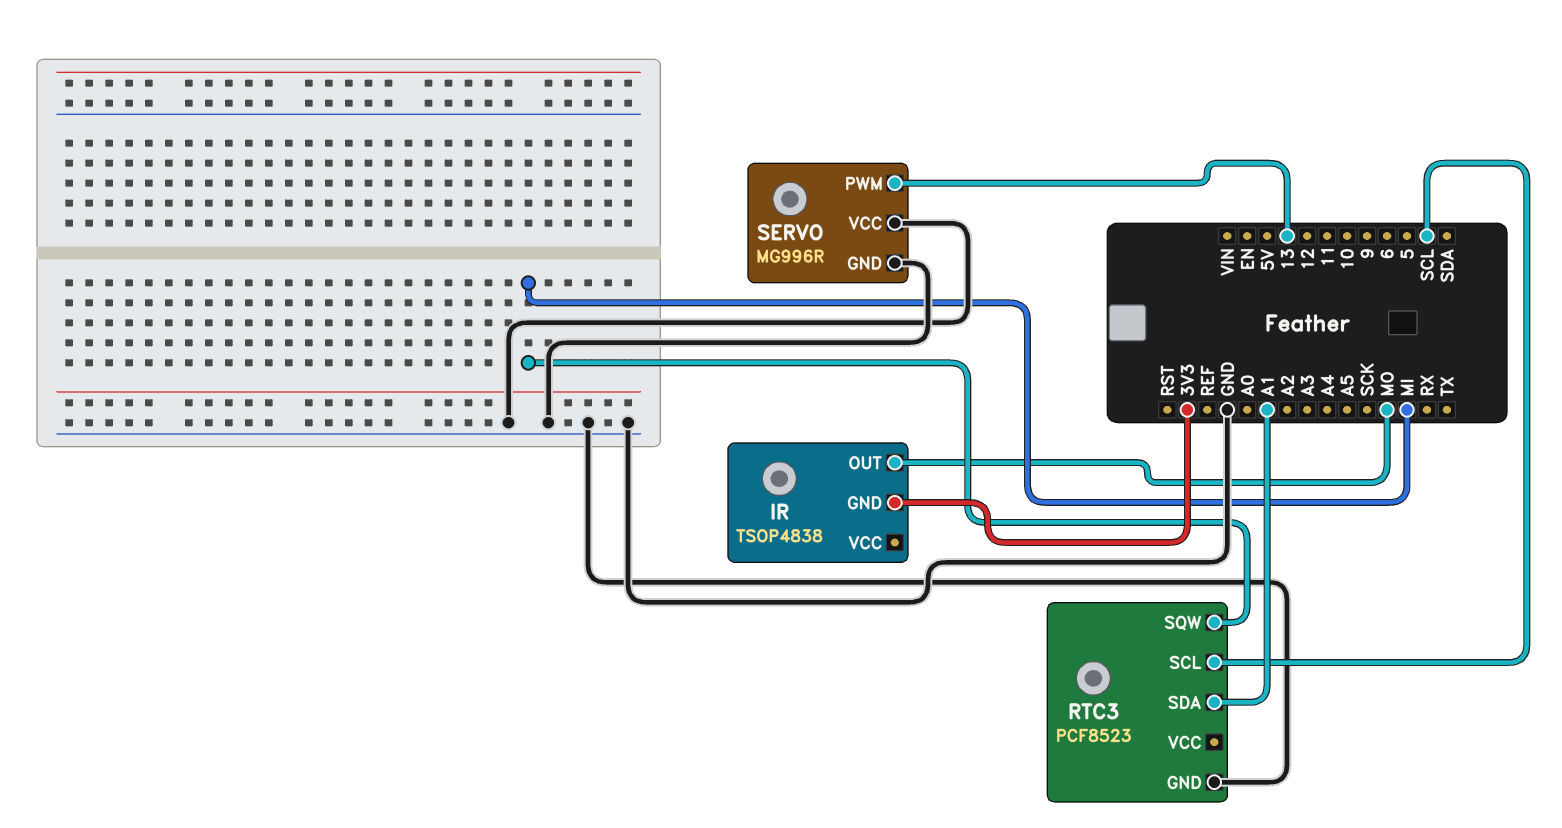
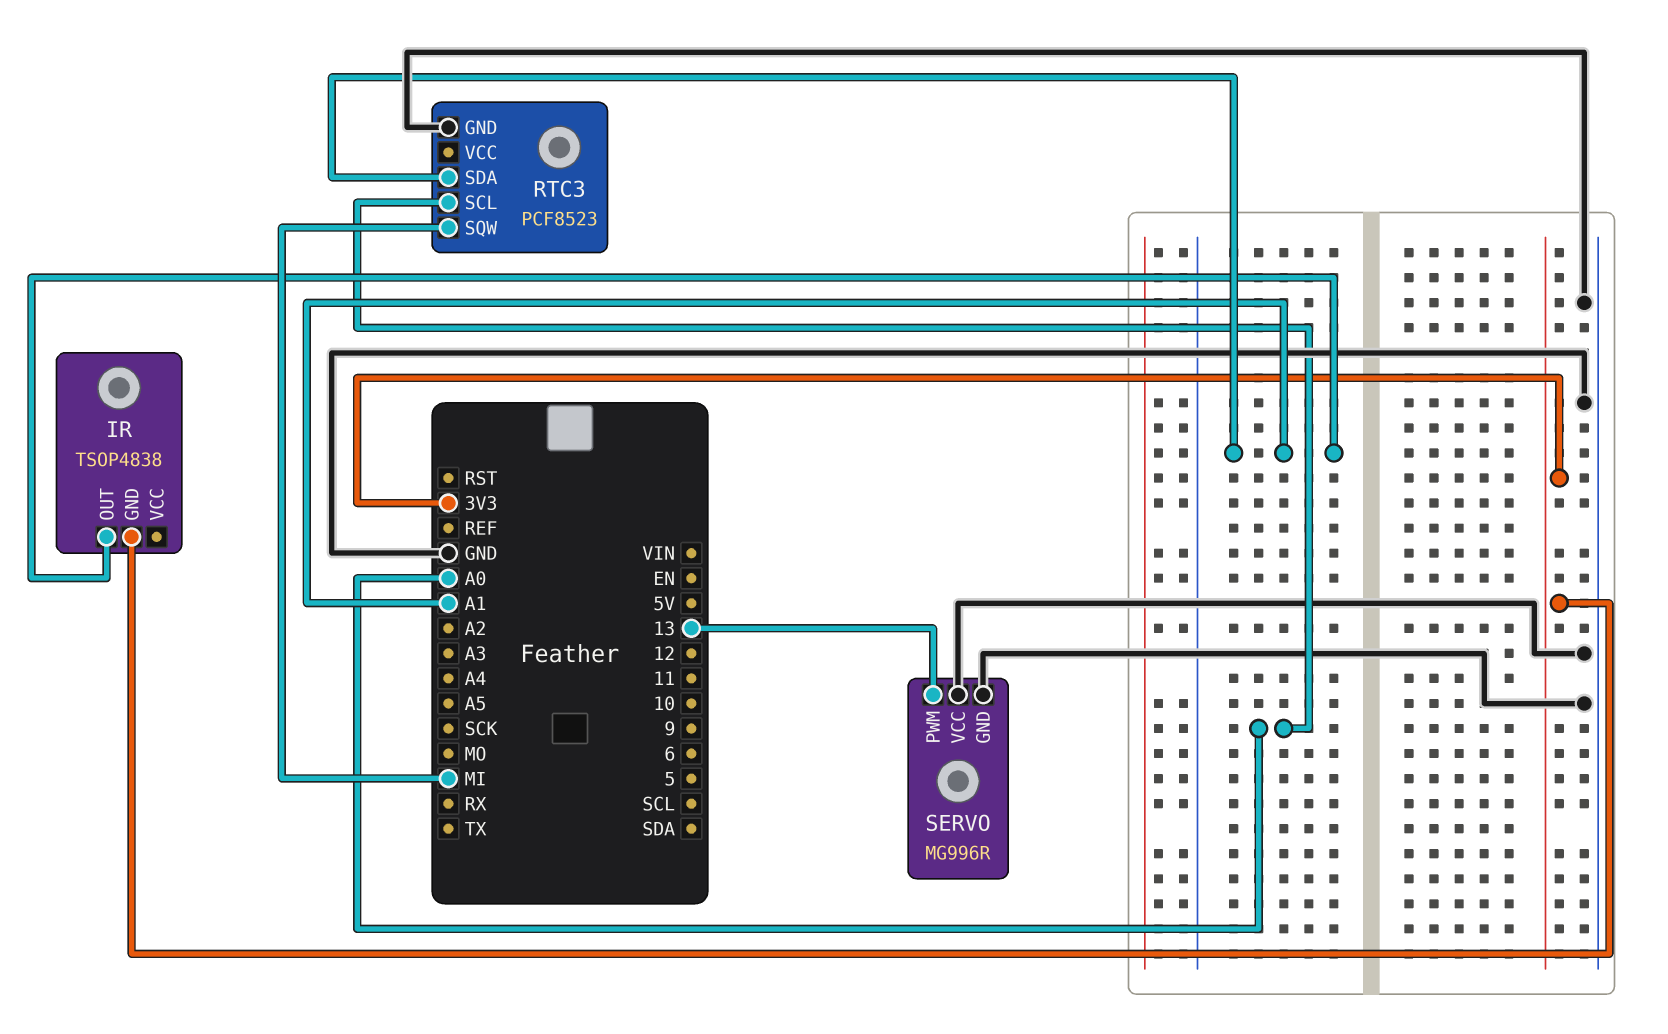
IR pin OUT: MO -> A1
RTC3 pin SCL: SCL -> A0

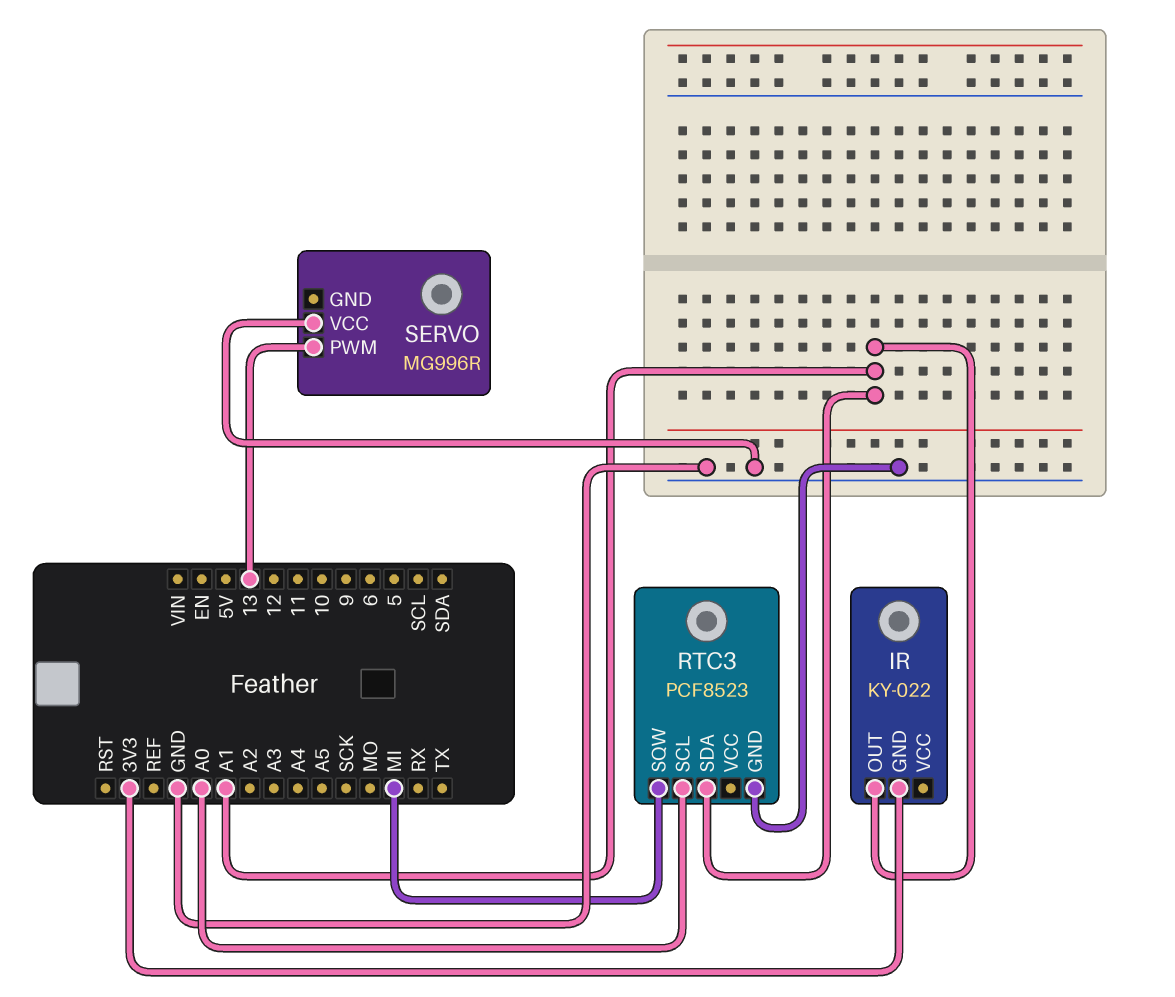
IR: TSOP4838 -> KY-022
SERVO pin GND: GND -> none

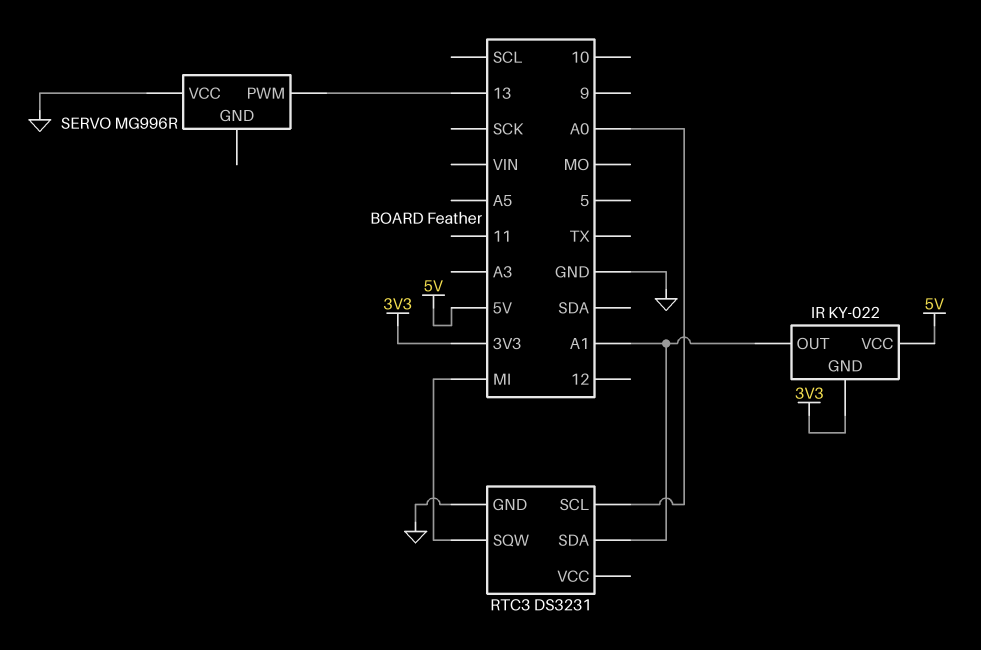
IR pin VCC: none -> 5V
RTC3: PCF8523 -> DS3231

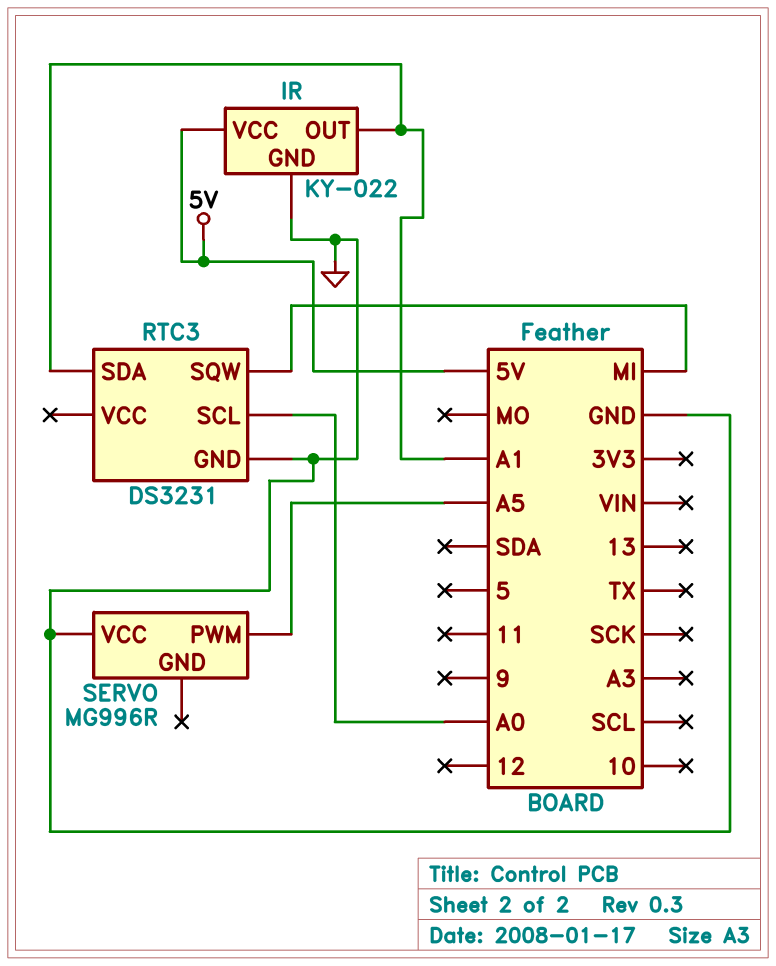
IR pin GND: 3V3 -> GND
SERVO pin PWM: 13 -> A5

